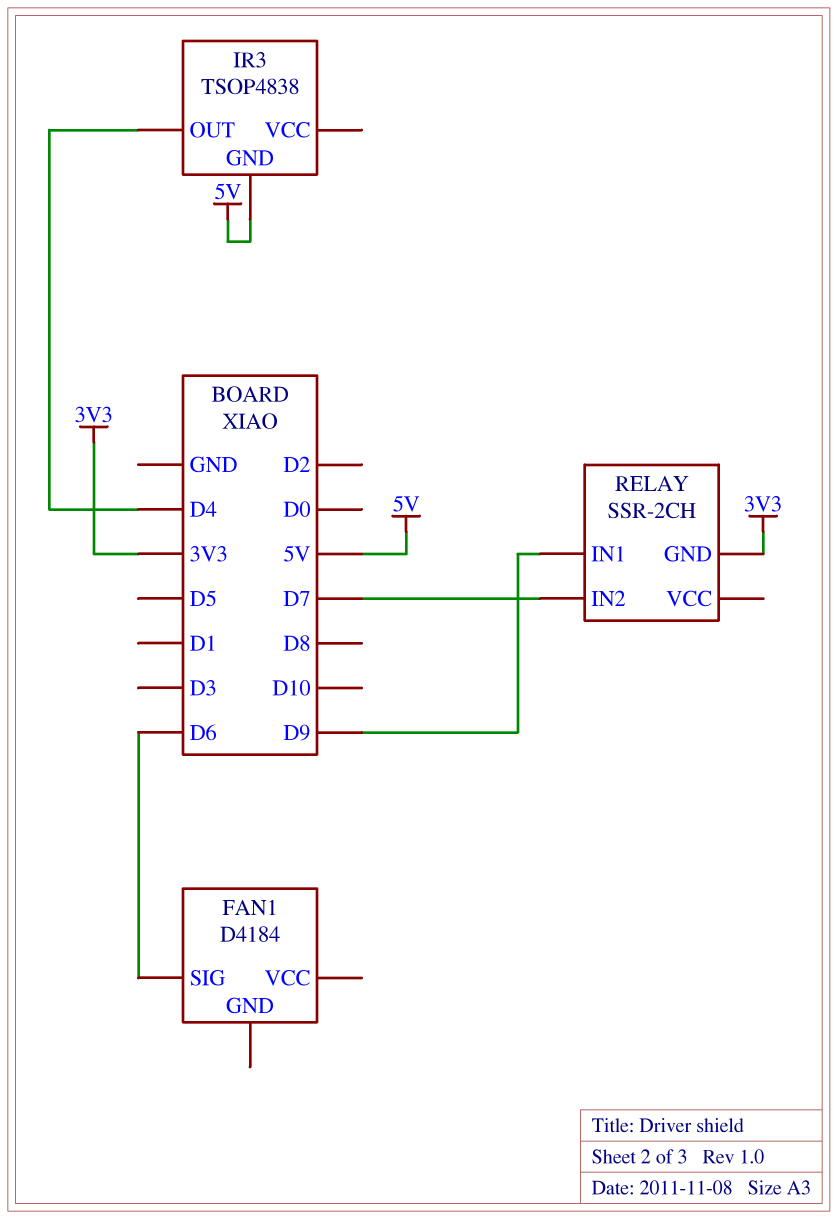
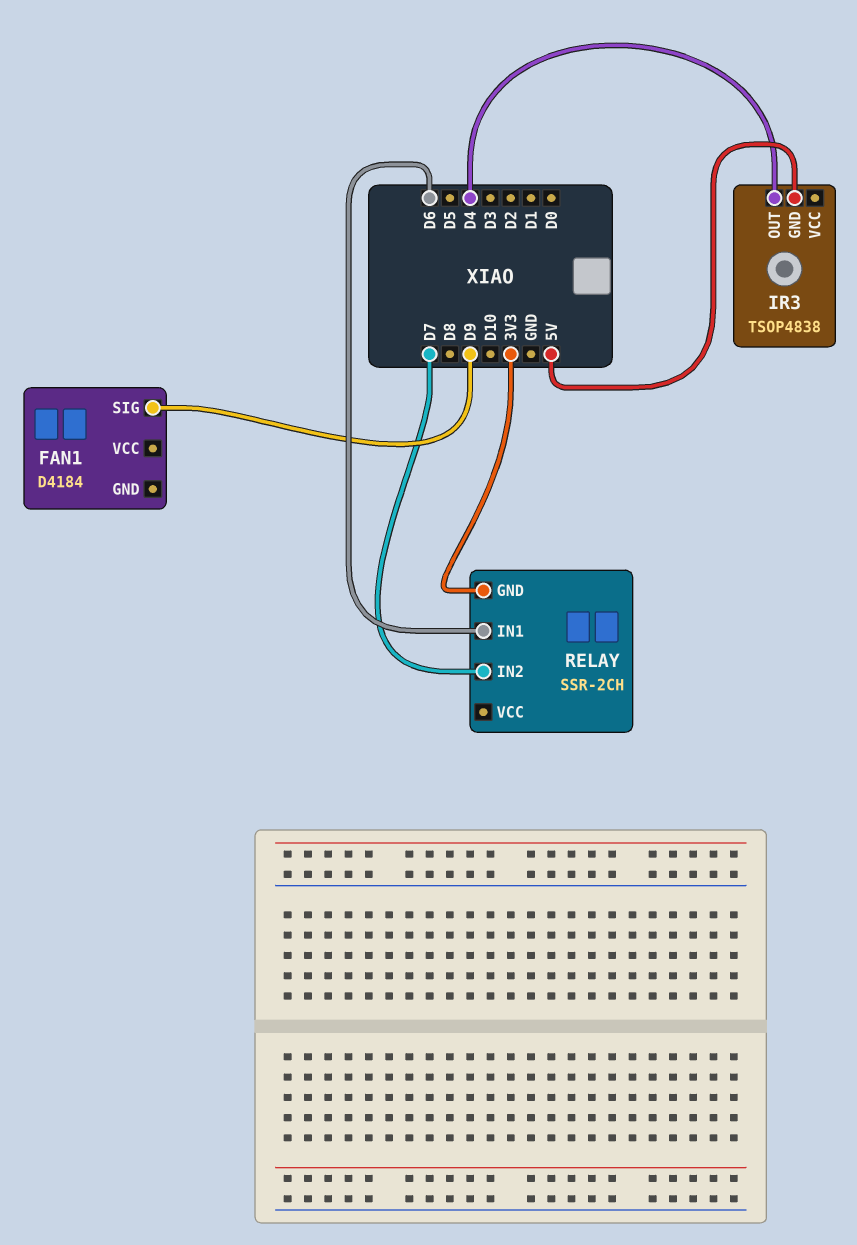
FAN1 pin SIG: D6 -> D9
RELAY pin IN1: D9 -> D6

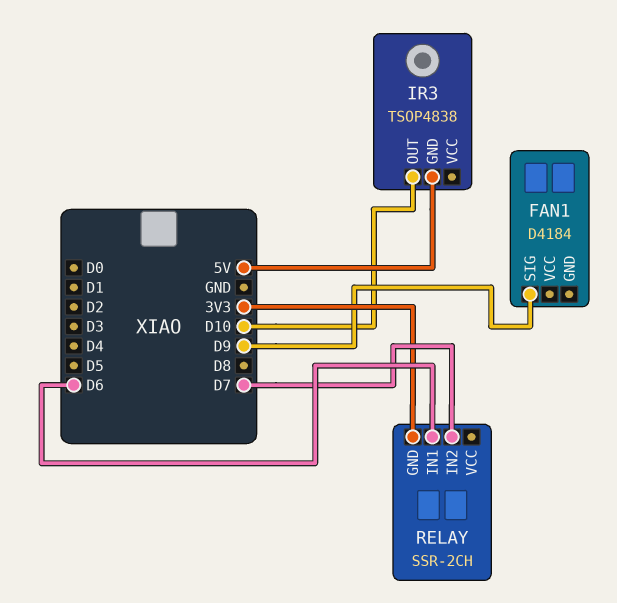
IR3 pin OUT: D4 -> D10

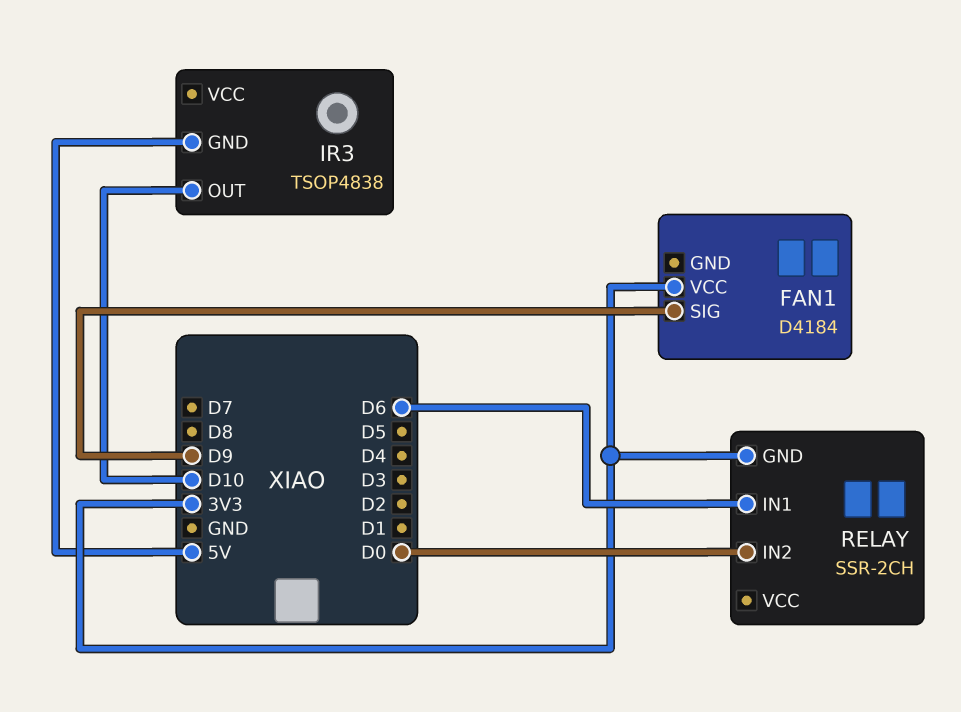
FAN1 pin VCC: none -> 3V3
RELAY pin IN2: D7 -> D0

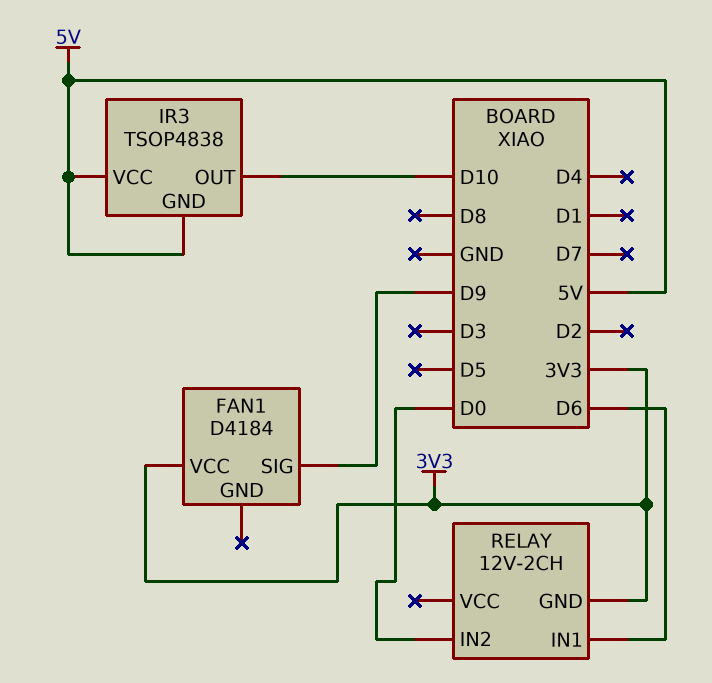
IR3 pin VCC: none -> 5V
RELAY: SSR-2CH -> 12V-2CH

